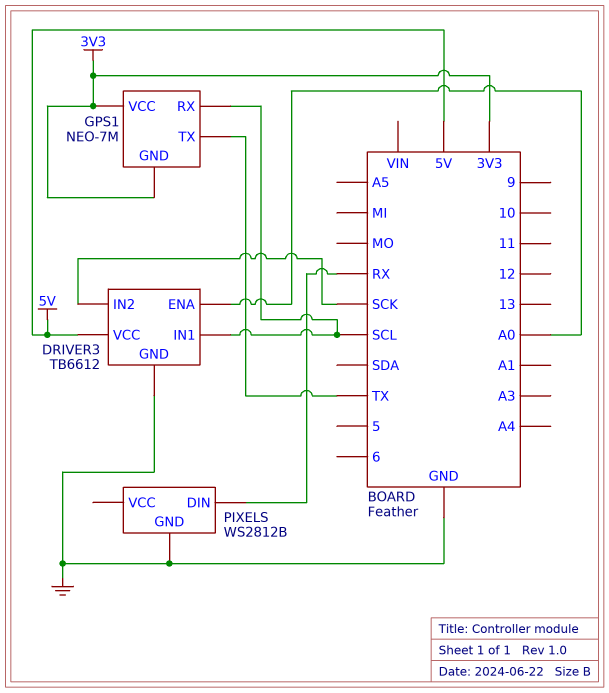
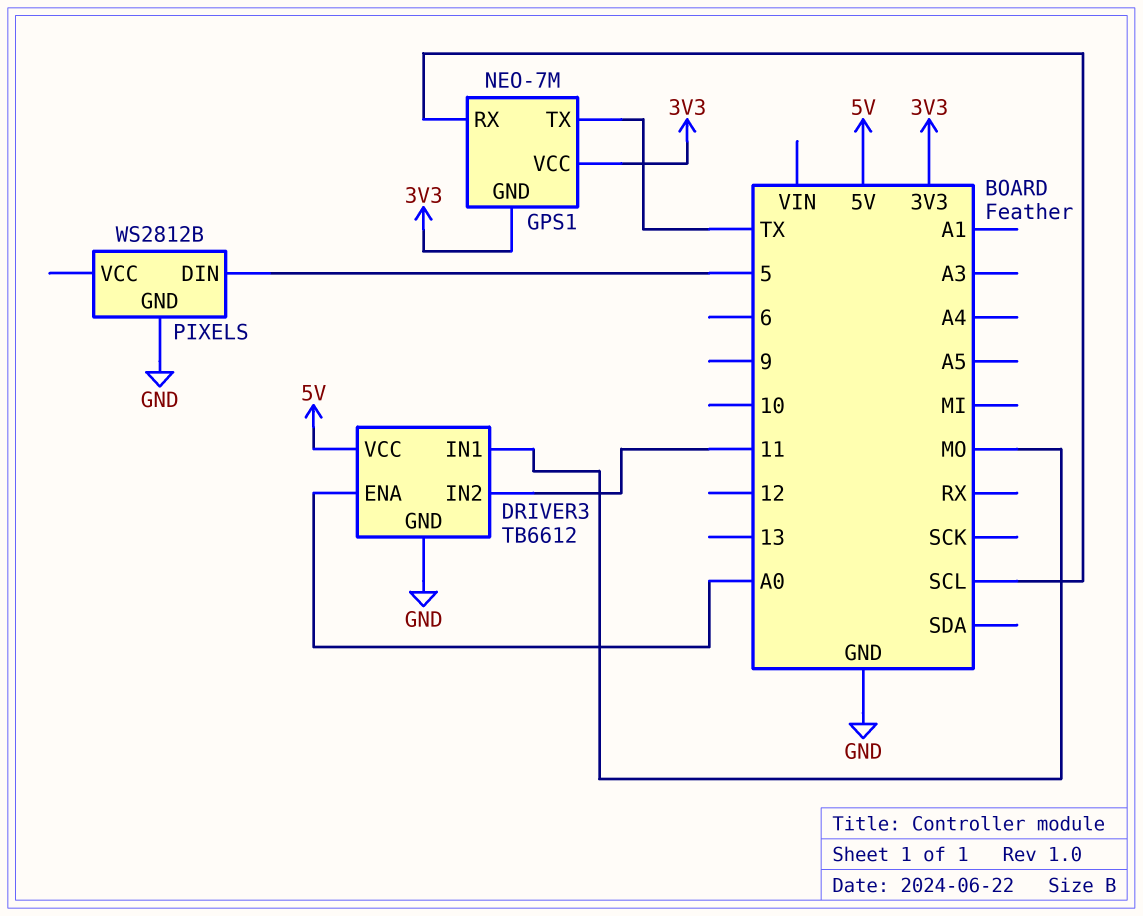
DRIVER3 pin IN1: SCL -> MO
DRIVER3 pin IN2: SCK -> 11
PIXELS pin DIN: RX -> 5

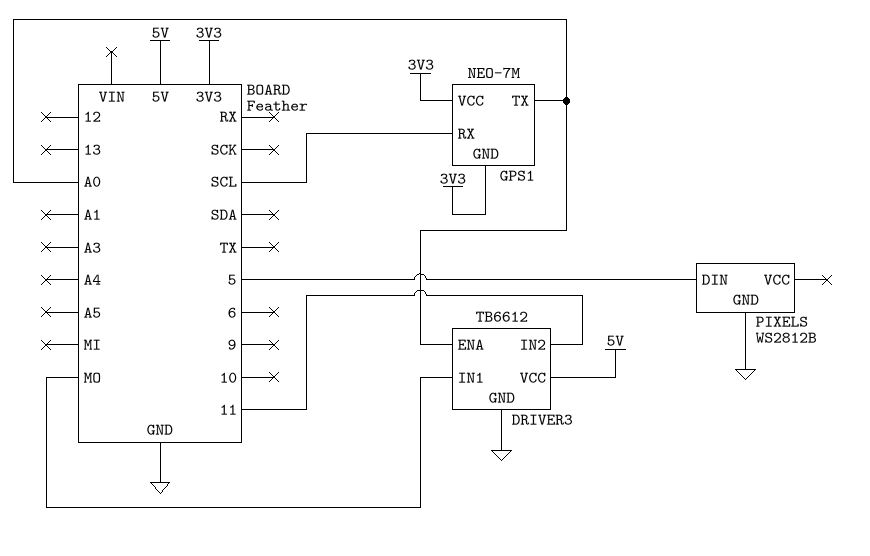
GPS1 pin TX: TX -> A0

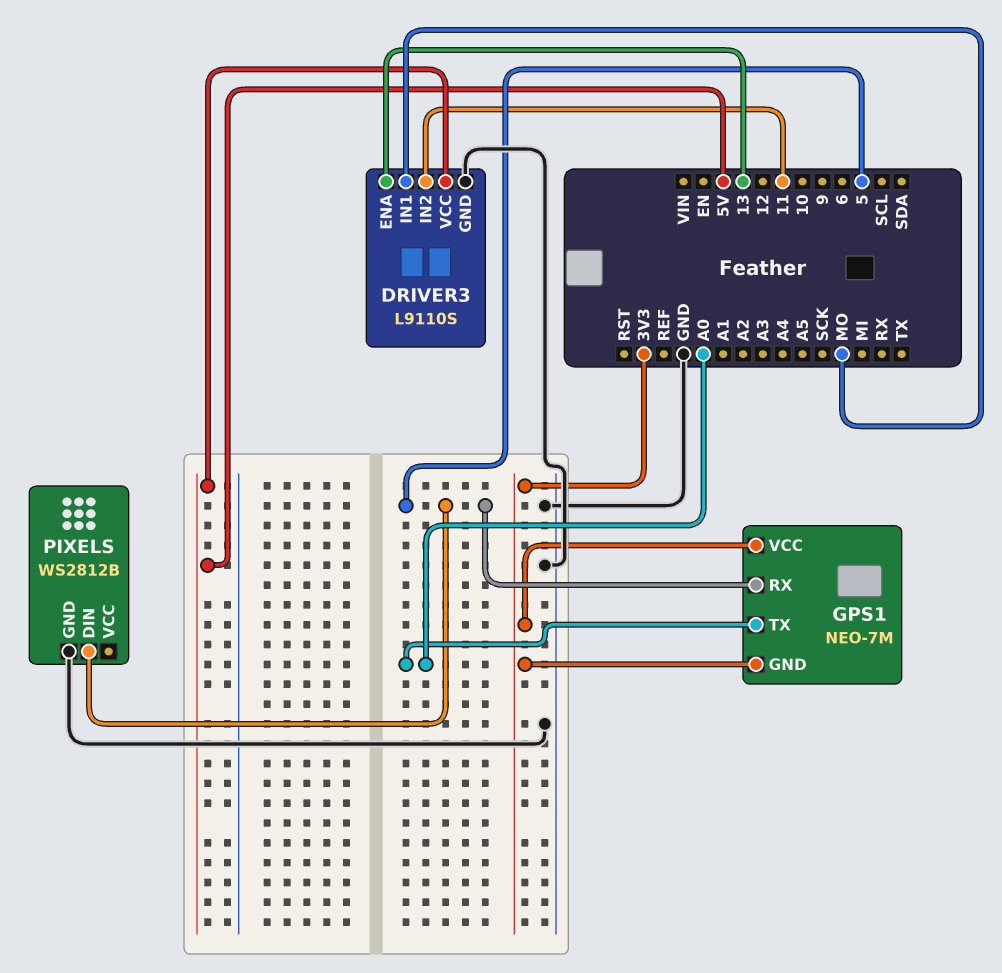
DRIVER3: TB6612 -> L9110S
DRIVER3 pin ENA: A0 -> 13
GPS1 pin RX: SCL -> 5

